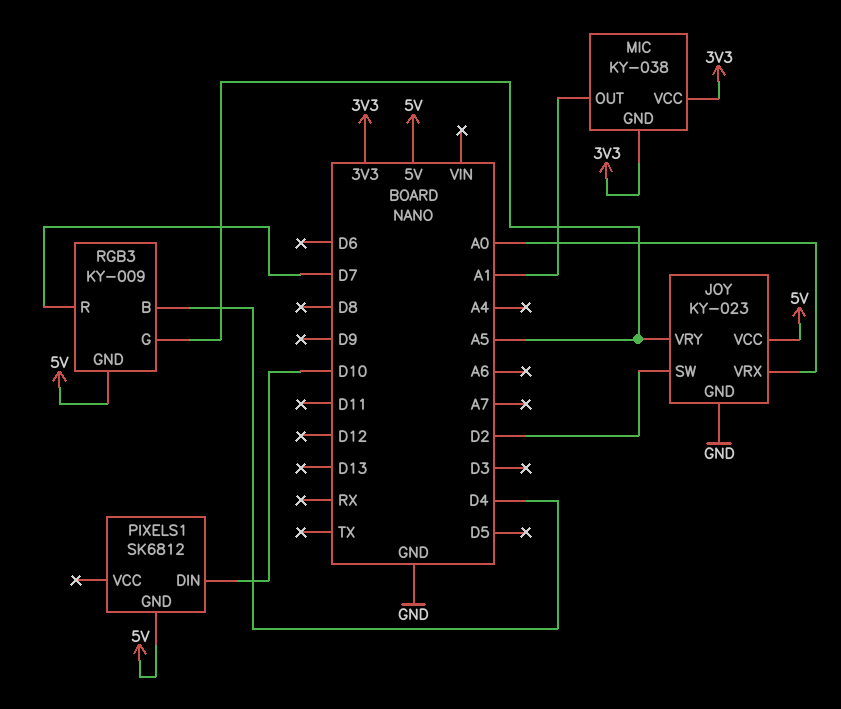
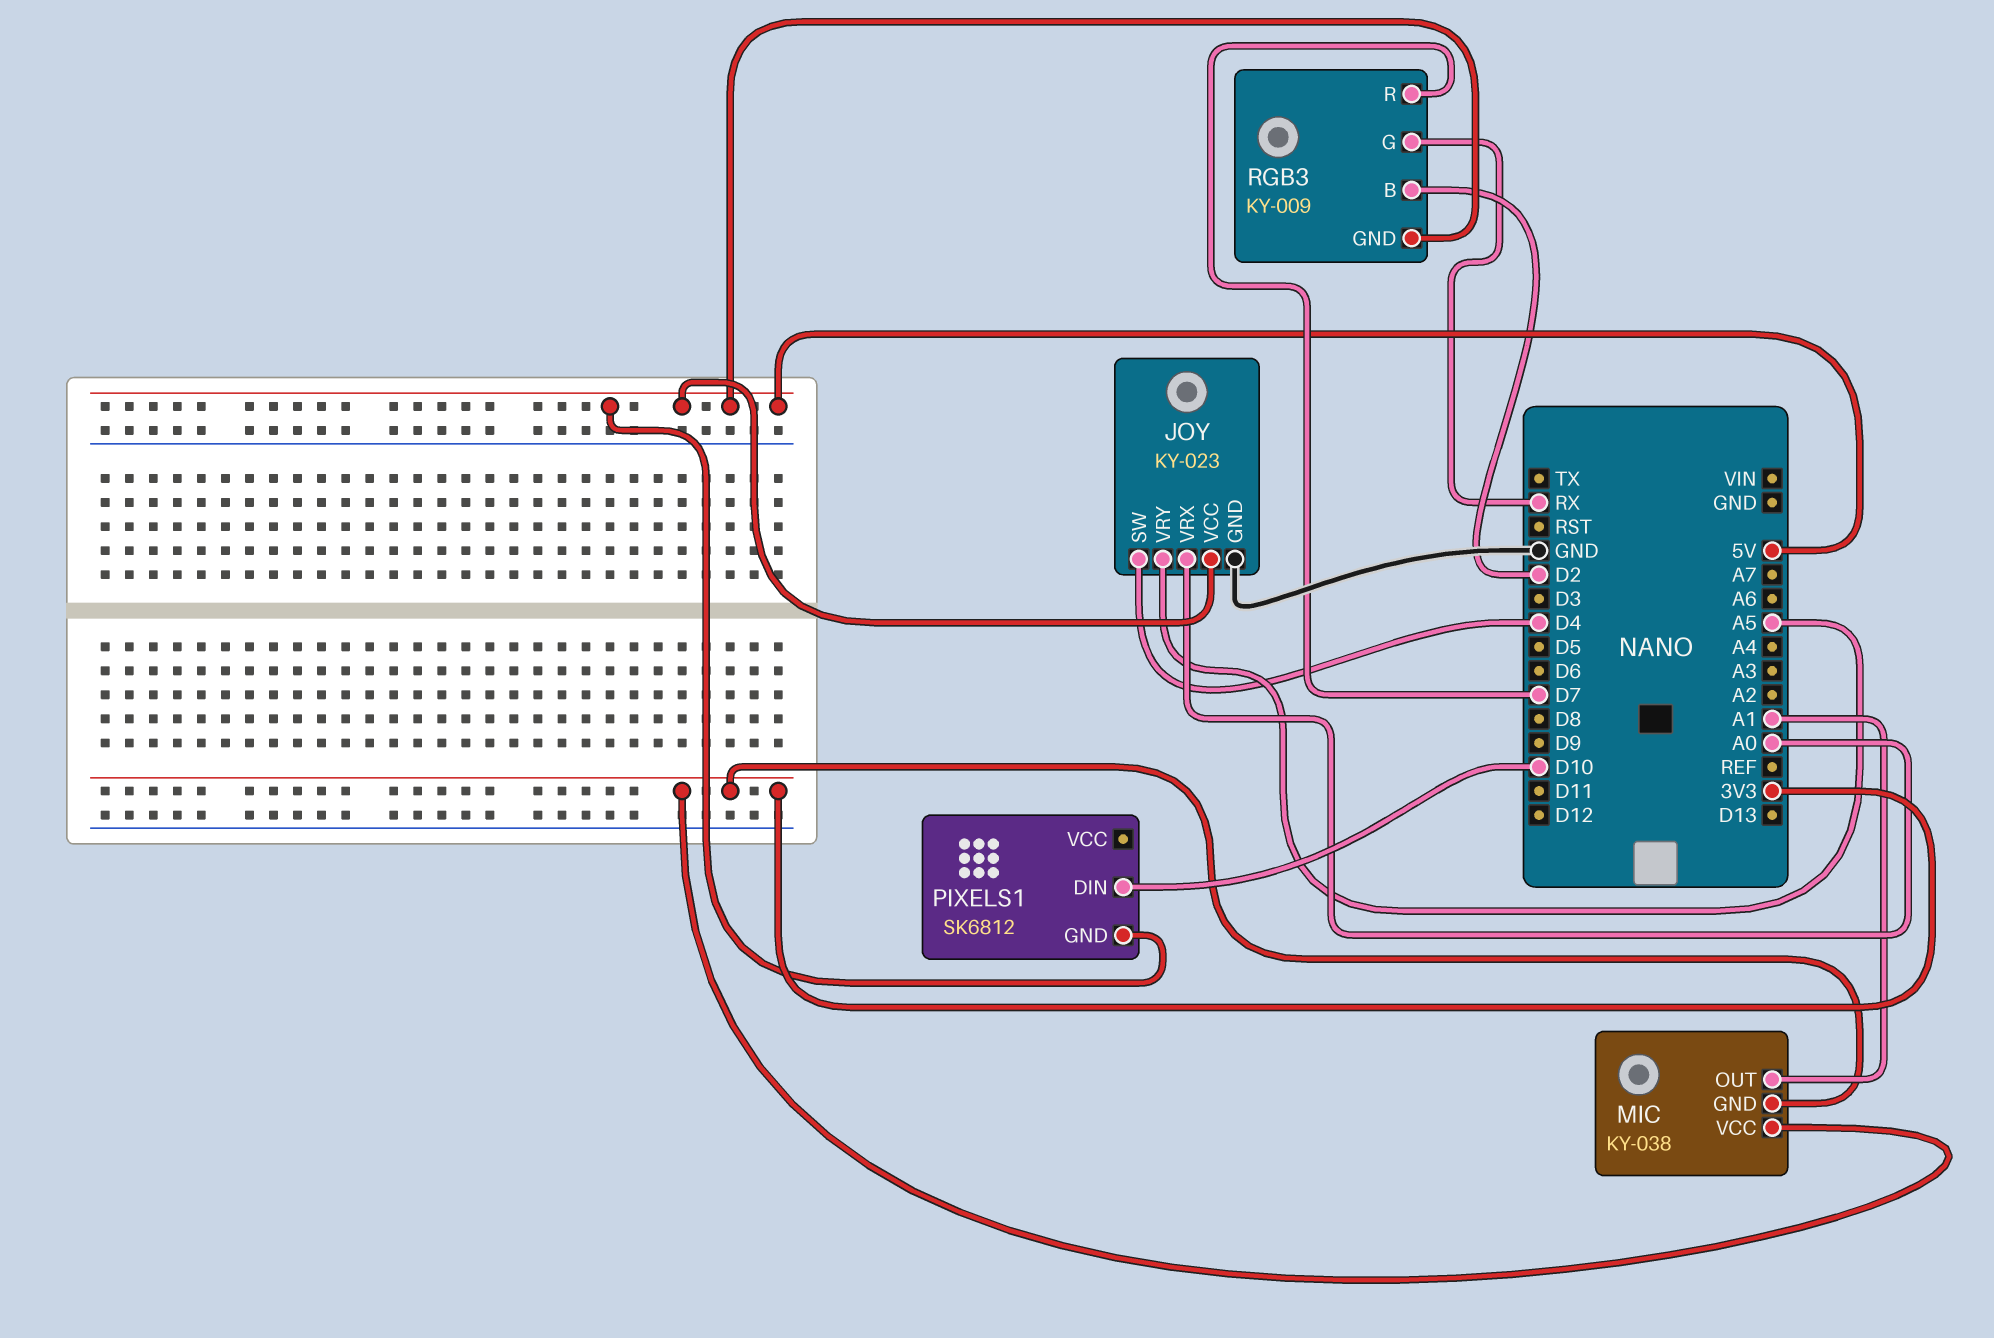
JOY pin SW: D2 -> D4
RGB3 pin B: D4 -> D2
RGB3 pin G: A5 -> RX

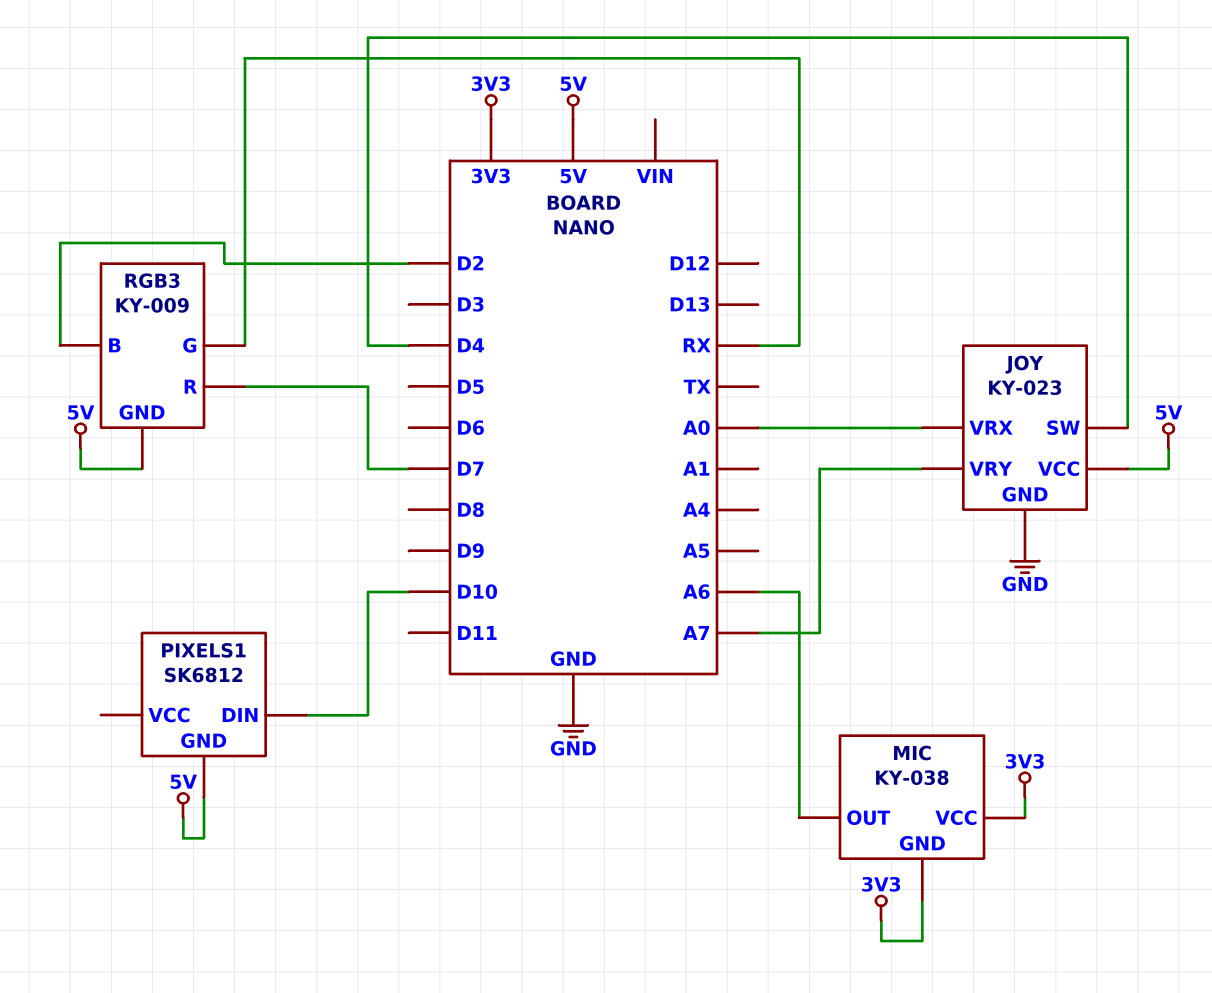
JOY pin VRY: A5 -> A7
MIC pin OUT: A1 -> A6

